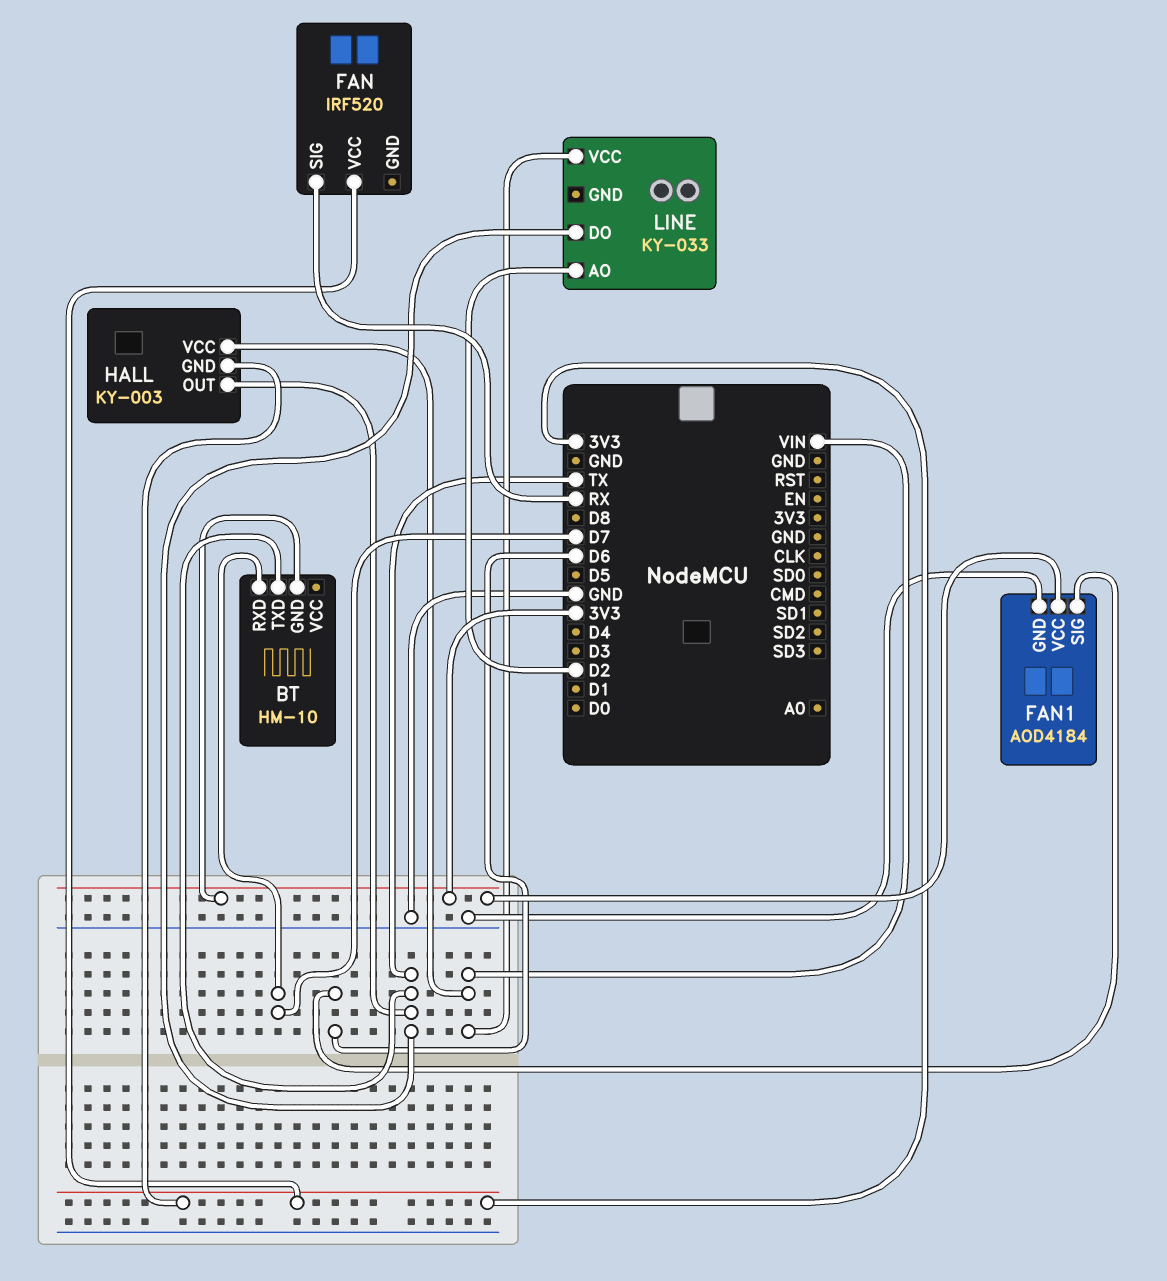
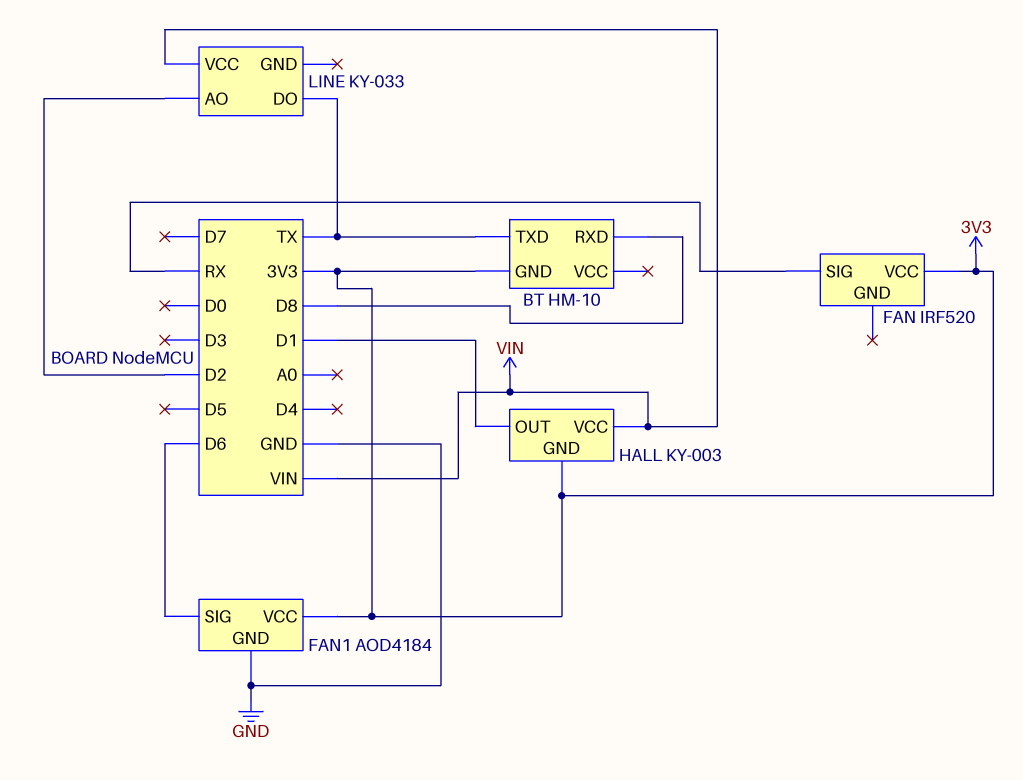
BT pin RXD: D7 -> D8
HALL pin OUT: TX -> D1

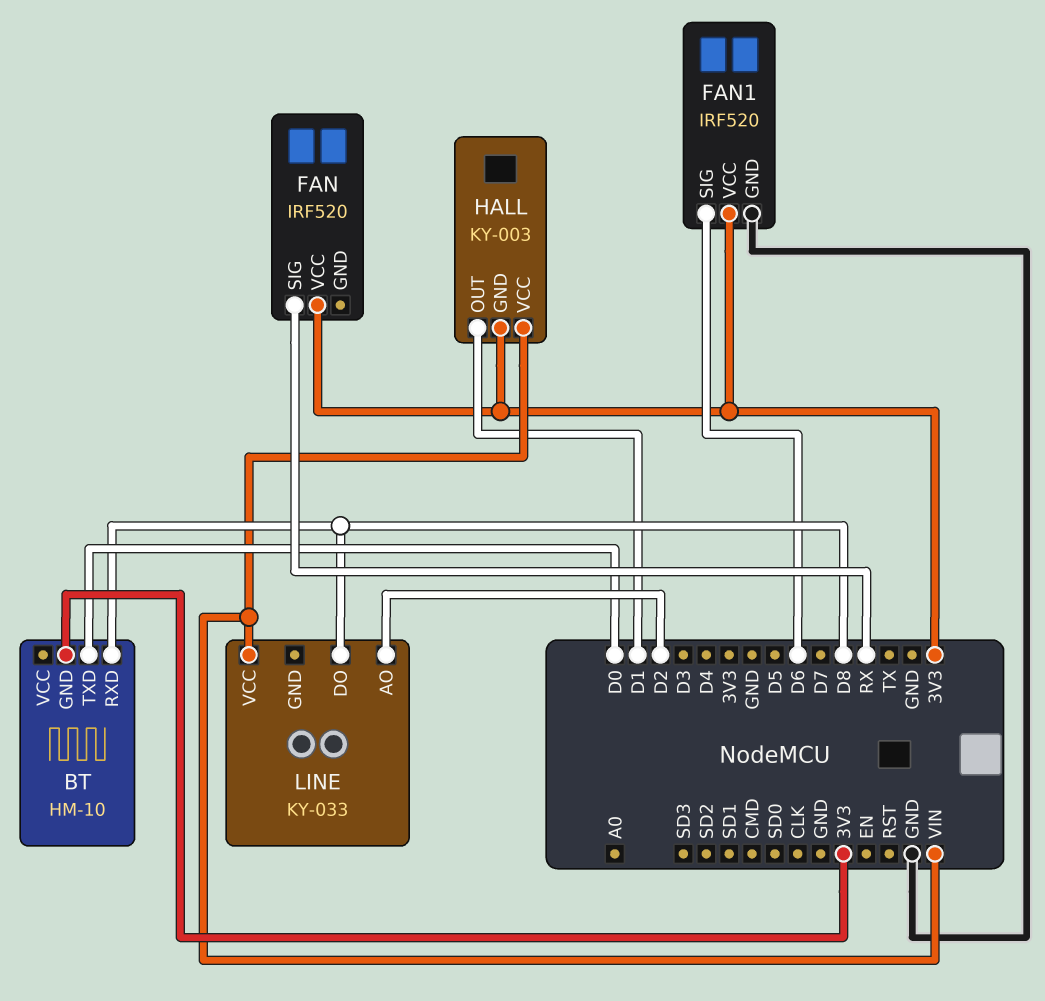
BT pin TXD: TX -> D0
FAN1: AOD4184 -> IRF520
LINE pin DO: TX -> D8

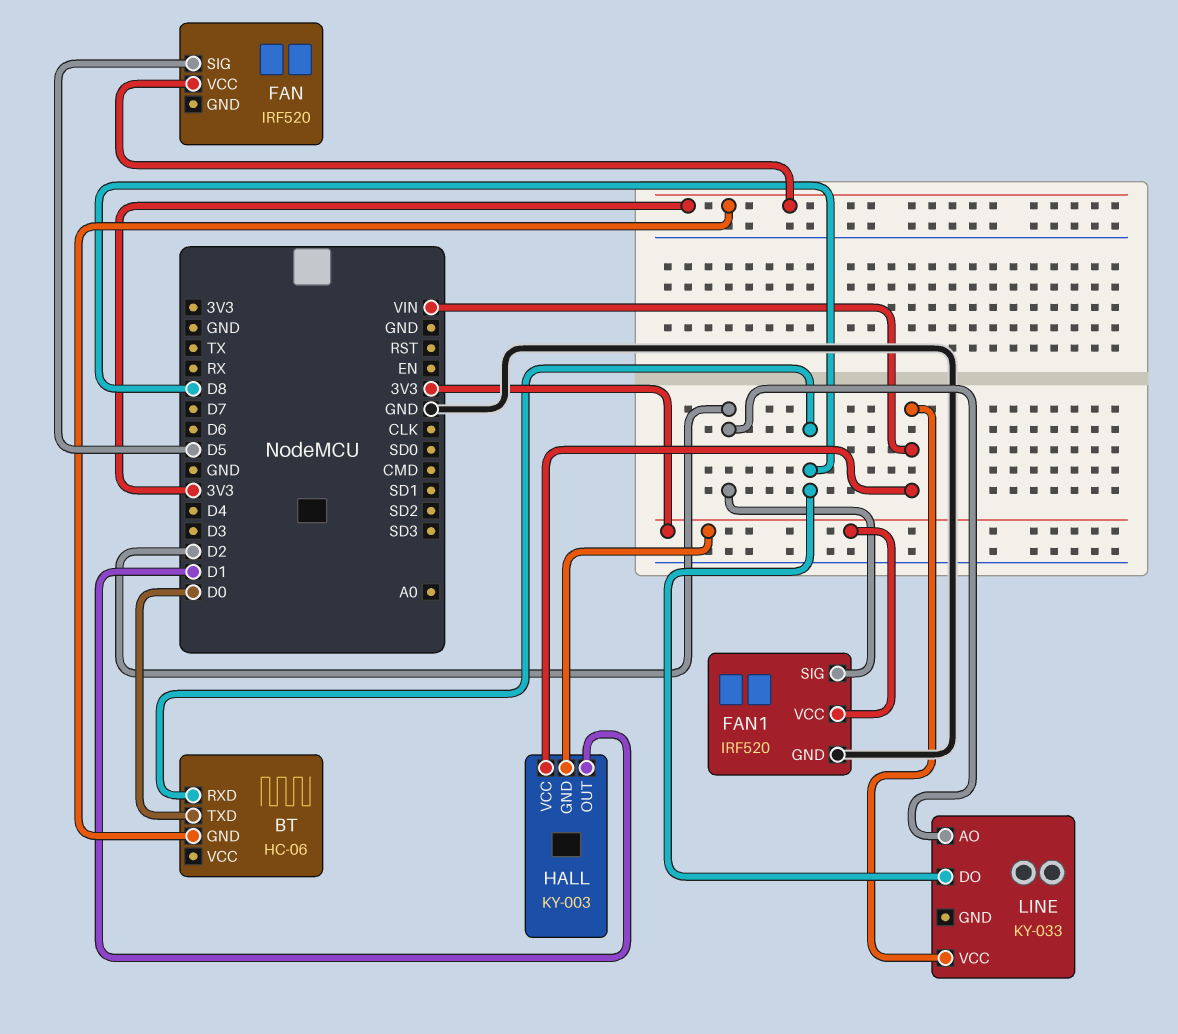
BT: HM-10 -> HC-06
FAN pin SIG: RX -> D5
FAN1 pin SIG: D6 -> D2

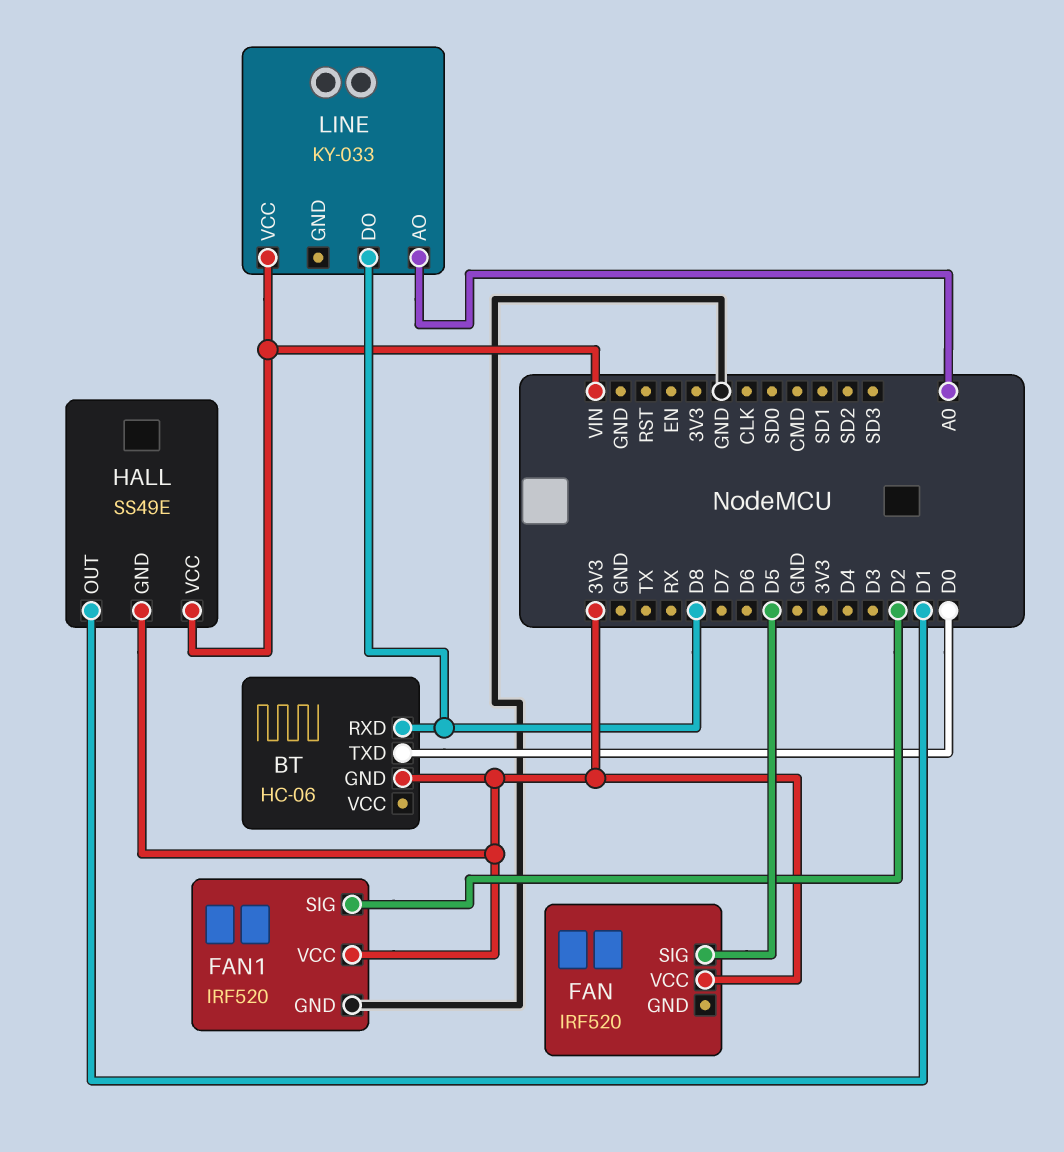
HALL: KY-003 -> SS49E
LINE pin AO: D2 -> A0

